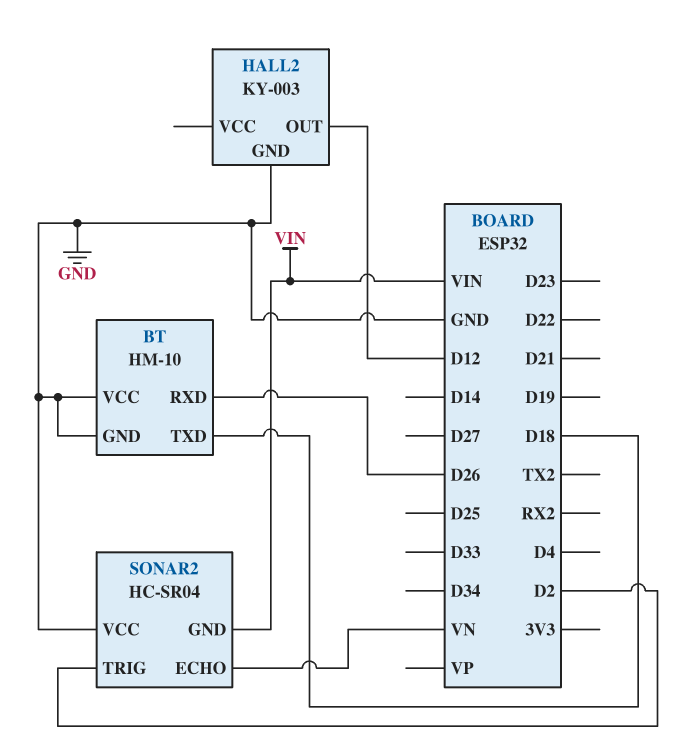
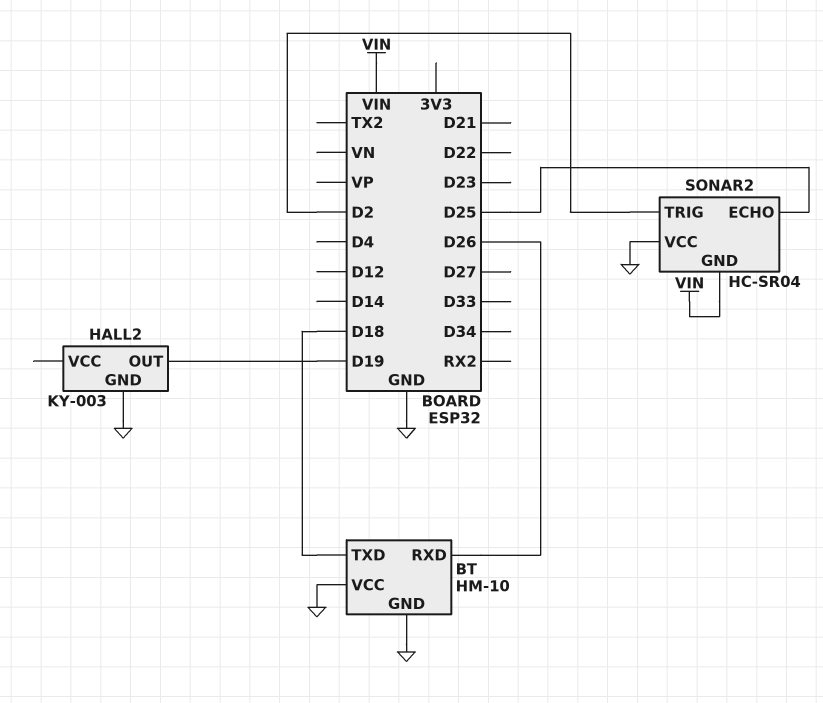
HALL2 pin OUT: D12 -> D19
SONAR2 pin ECHO: VN -> D25

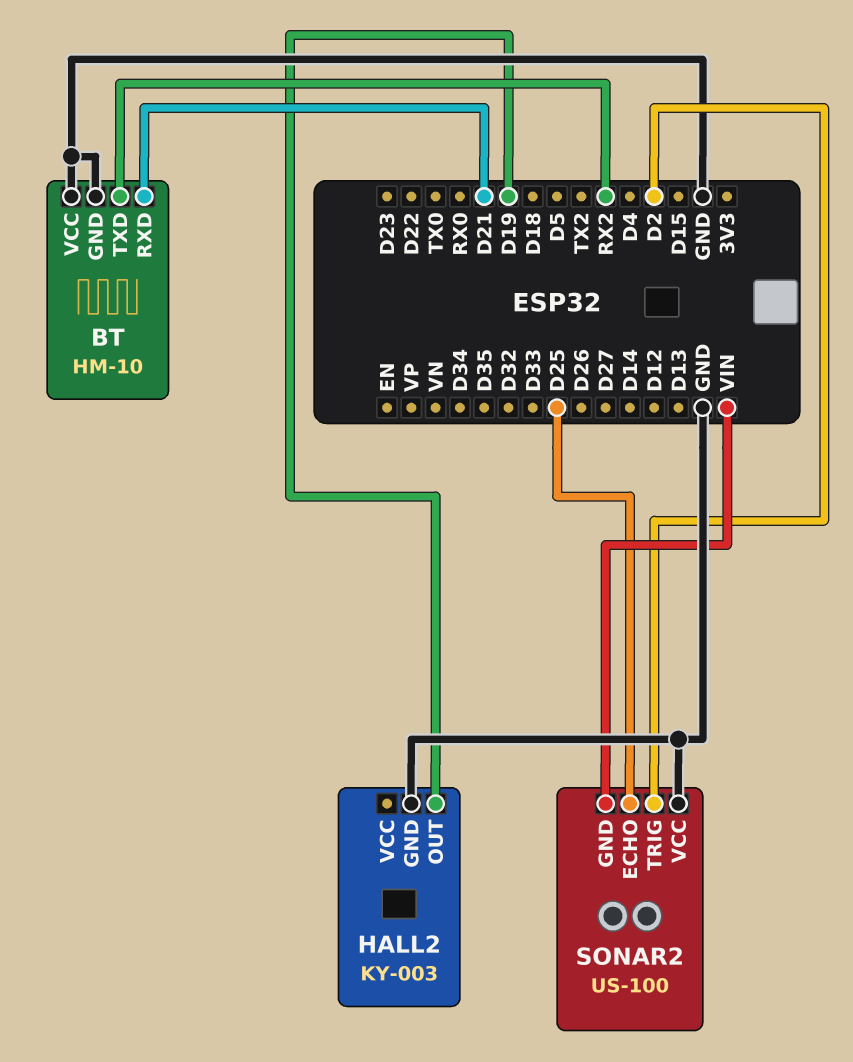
BT pin RXD: D26 -> D21
BT pin TXD: D18 -> RX2
SONAR2: HC-SR04 -> US-100

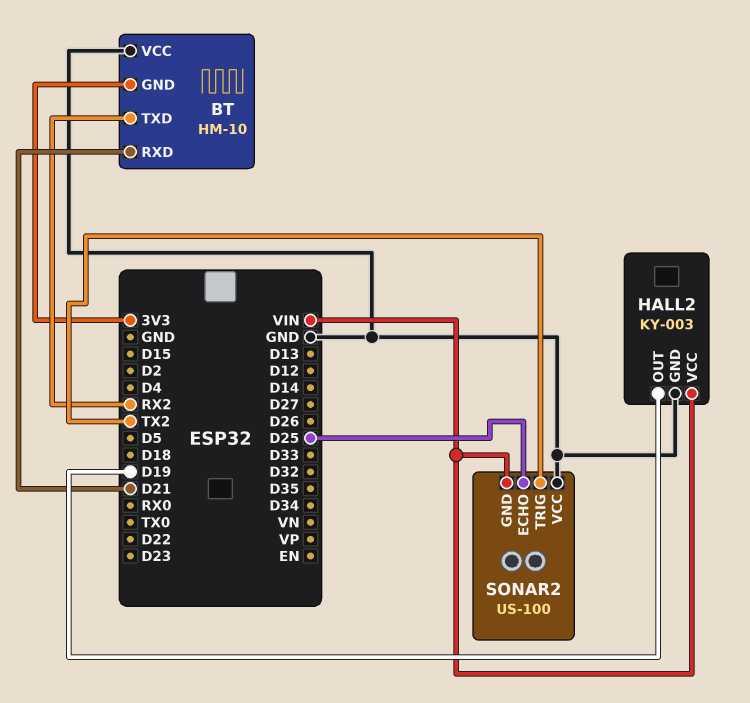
BT pin GND: GND -> 3V3
HALL2 pin VCC: none -> VIN
SONAR2 pin TRIG: D2 -> TX2

